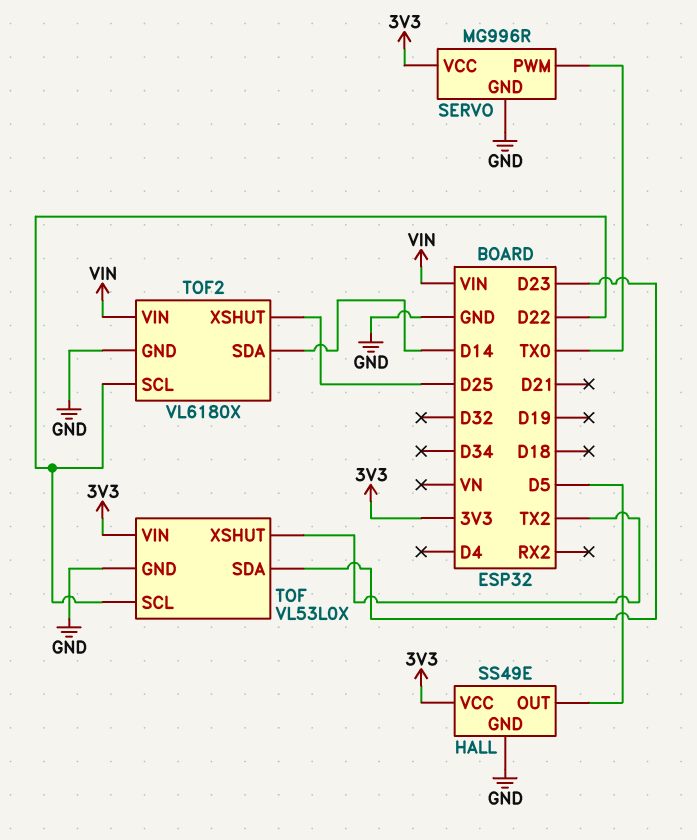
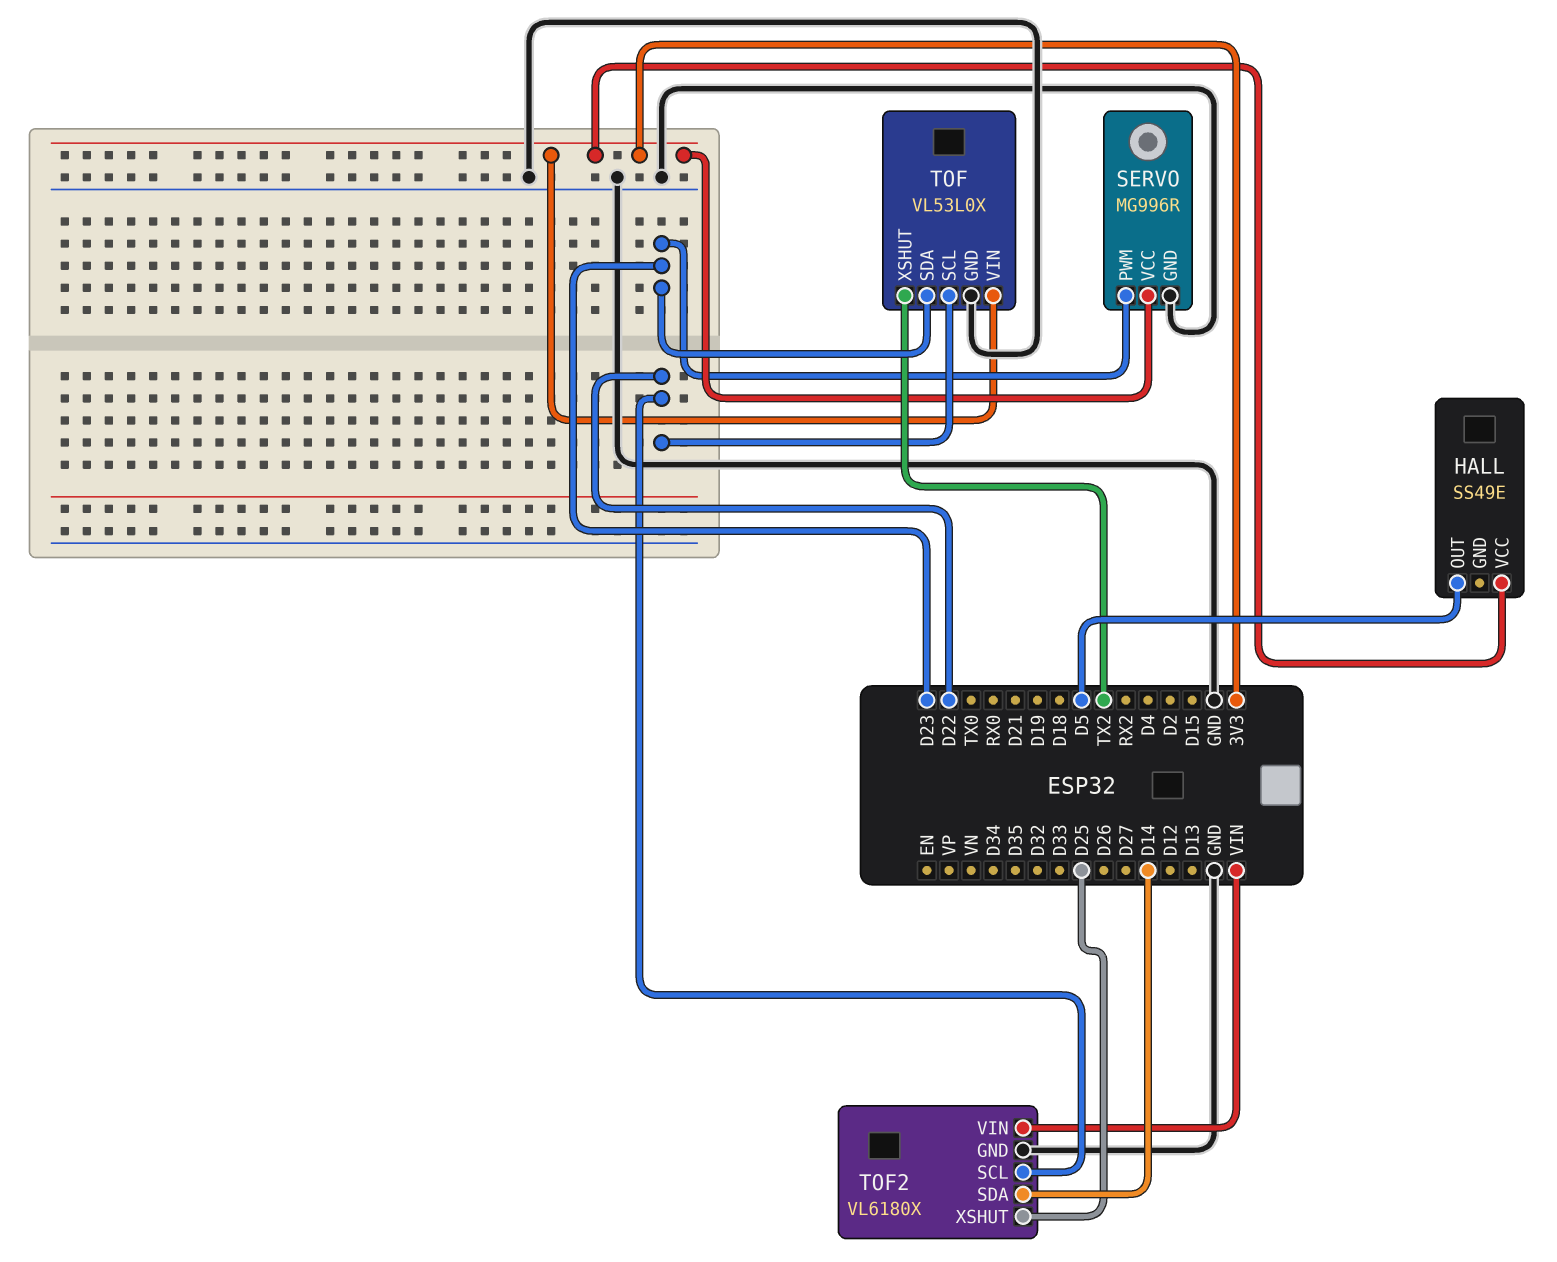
HALL pin GND: GND -> none
SERVO pin PWM: TX0 -> D23

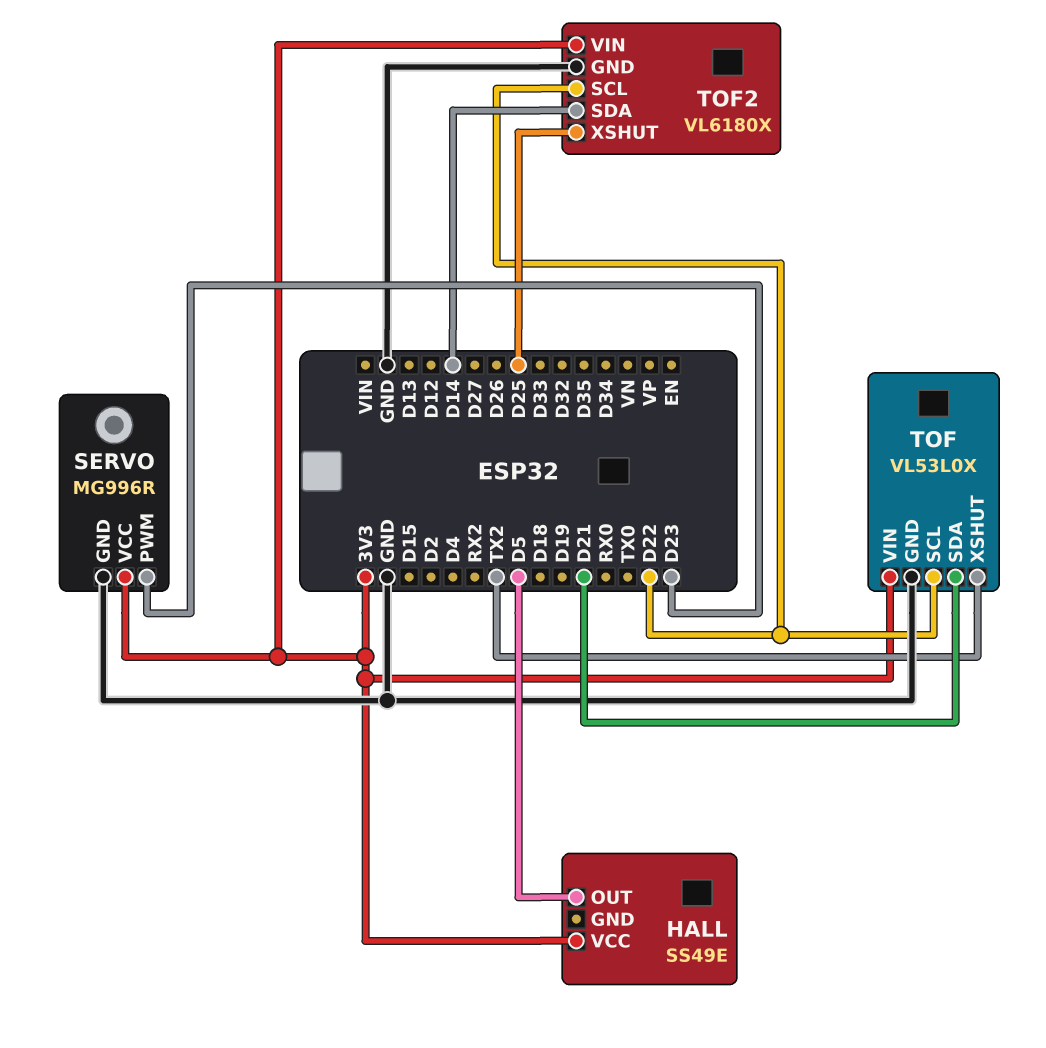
TOF pin SDA: D23 -> D21
TOF2 pin VIN: VIN -> 3V3

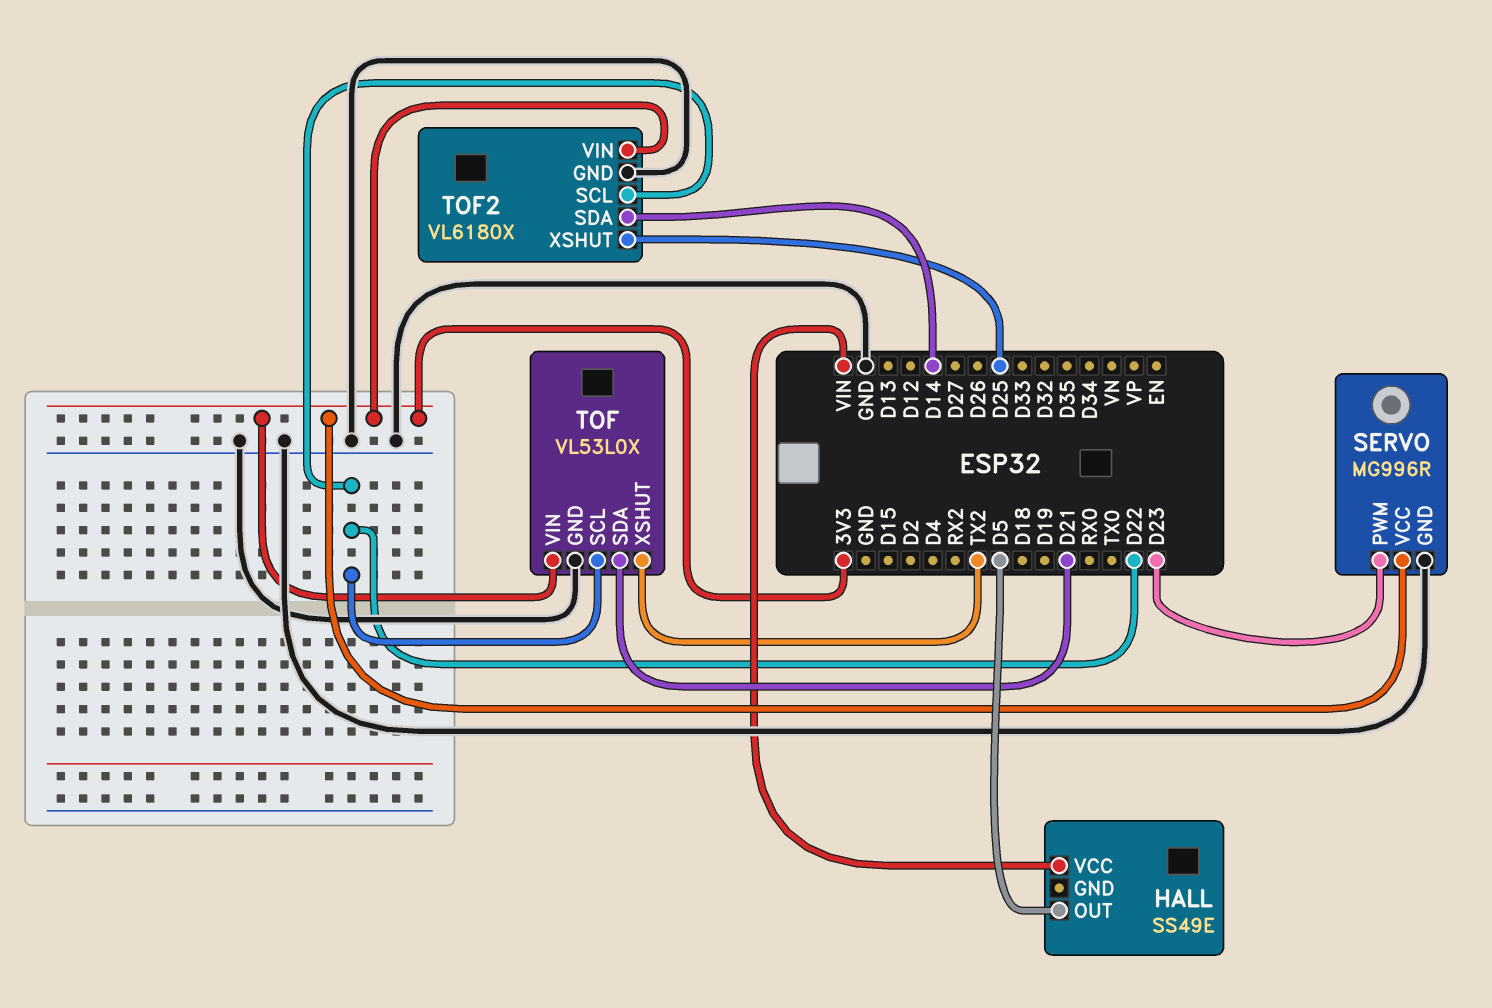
HALL pin VCC: 3V3 -> VIN

